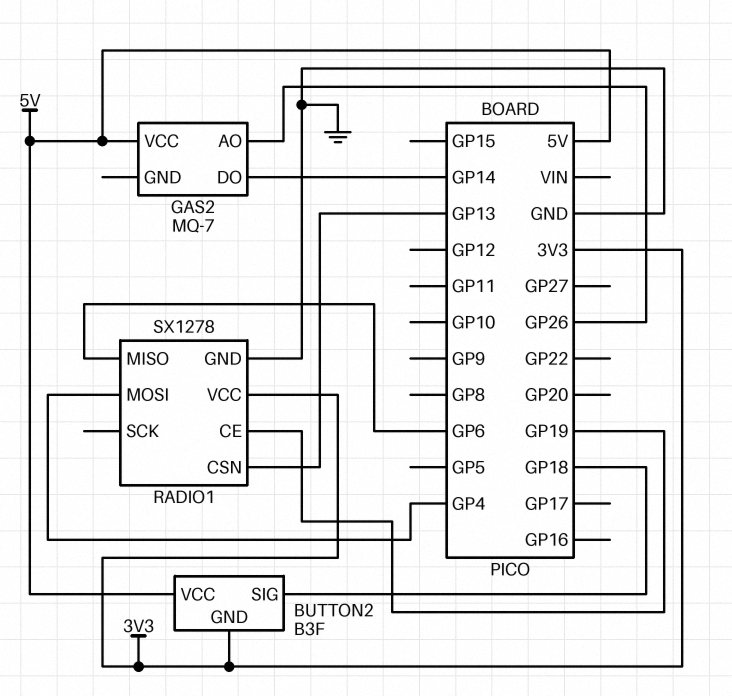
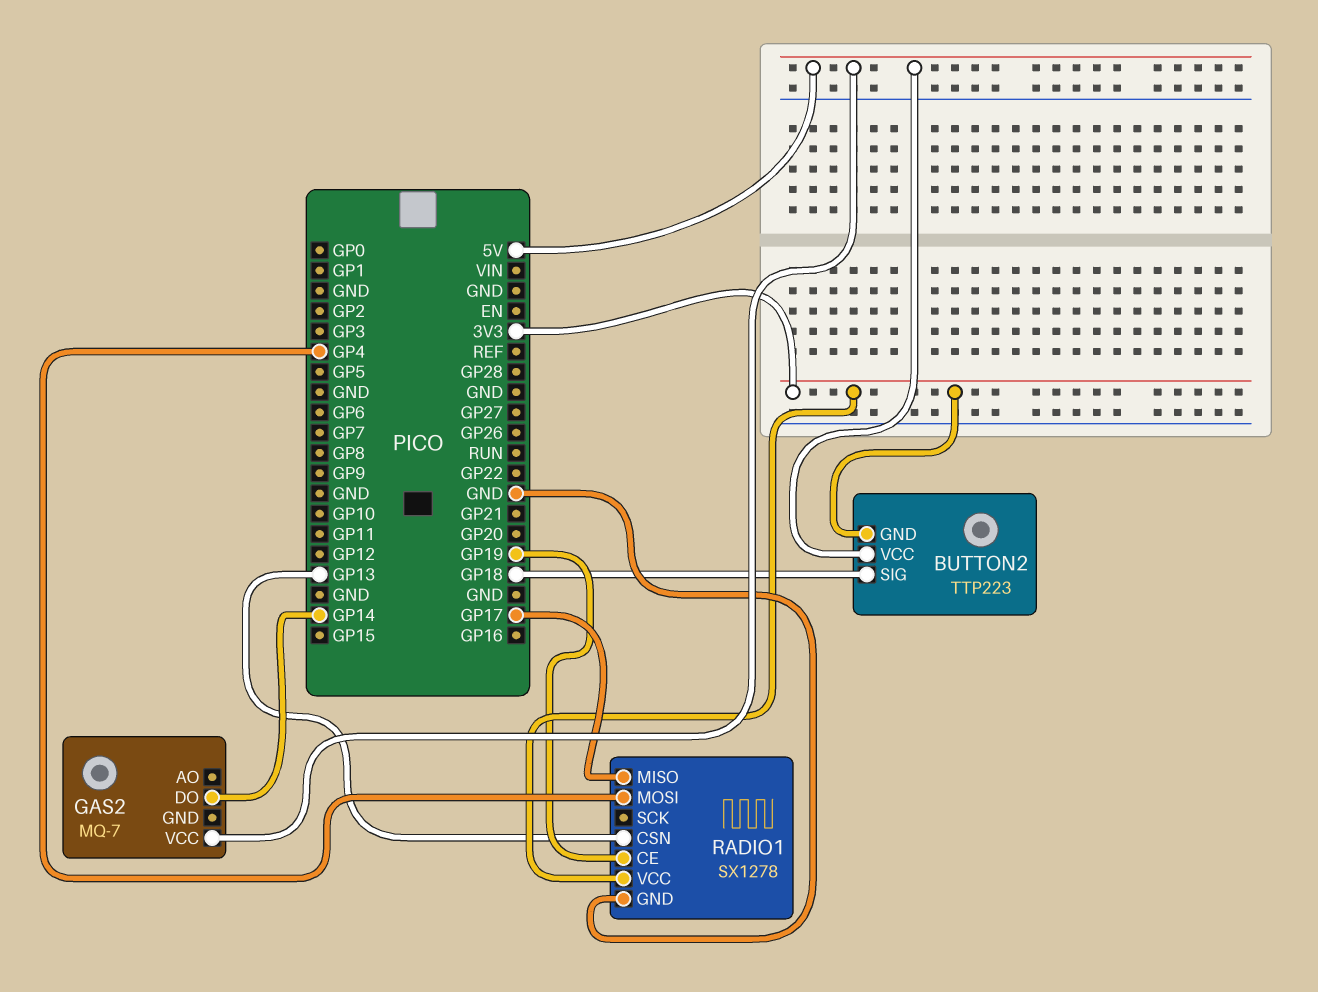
BUTTON2: B3F -> TTP223
GAS2 pin AO: GP26 -> none
RADIO1 pin MISO: GP6 -> GP17

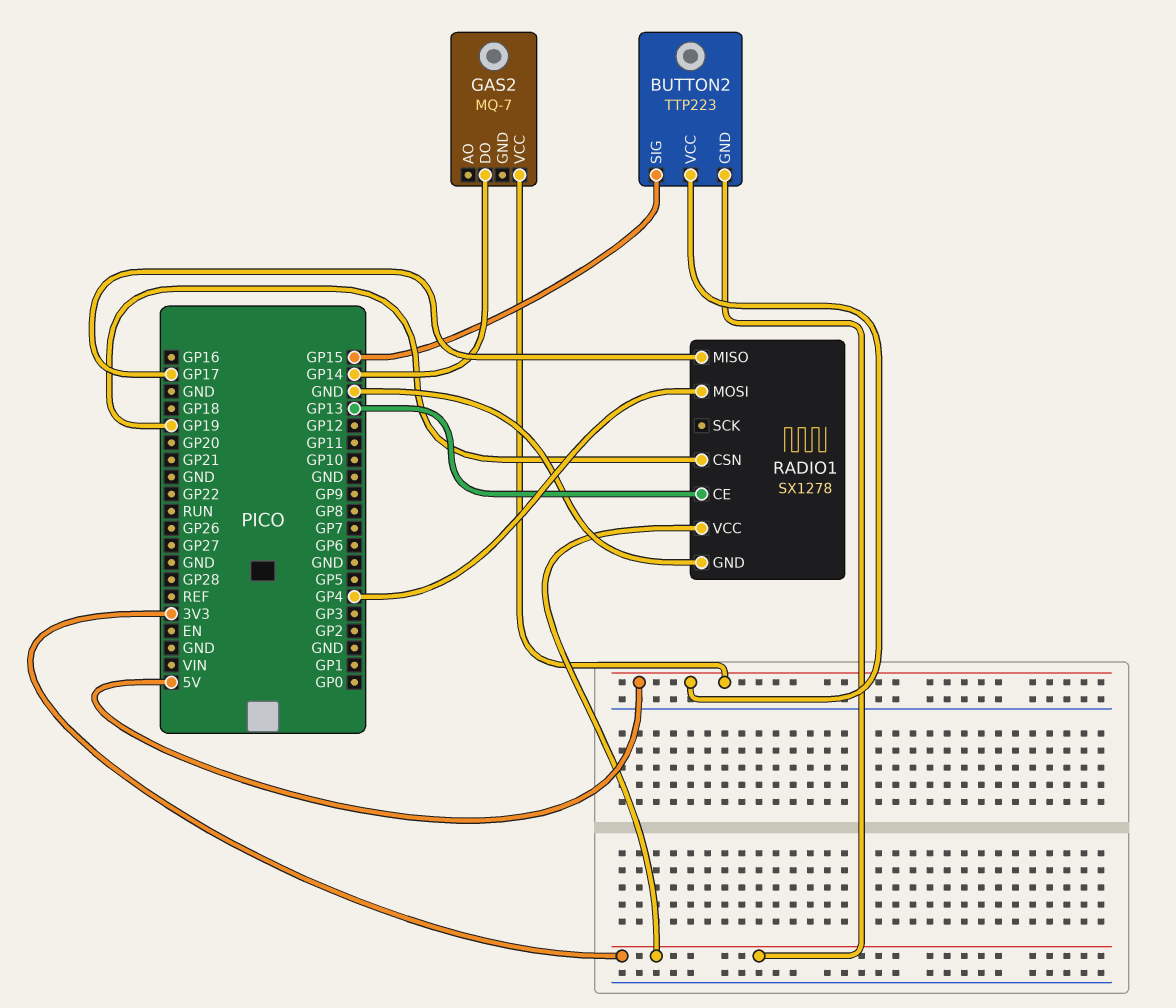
BUTTON2 pin SIG: GP18 -> GP15
RADIO1 pin CE: GP19 -> GP13
RADIO1 pin CSN: GP13 -> GP19

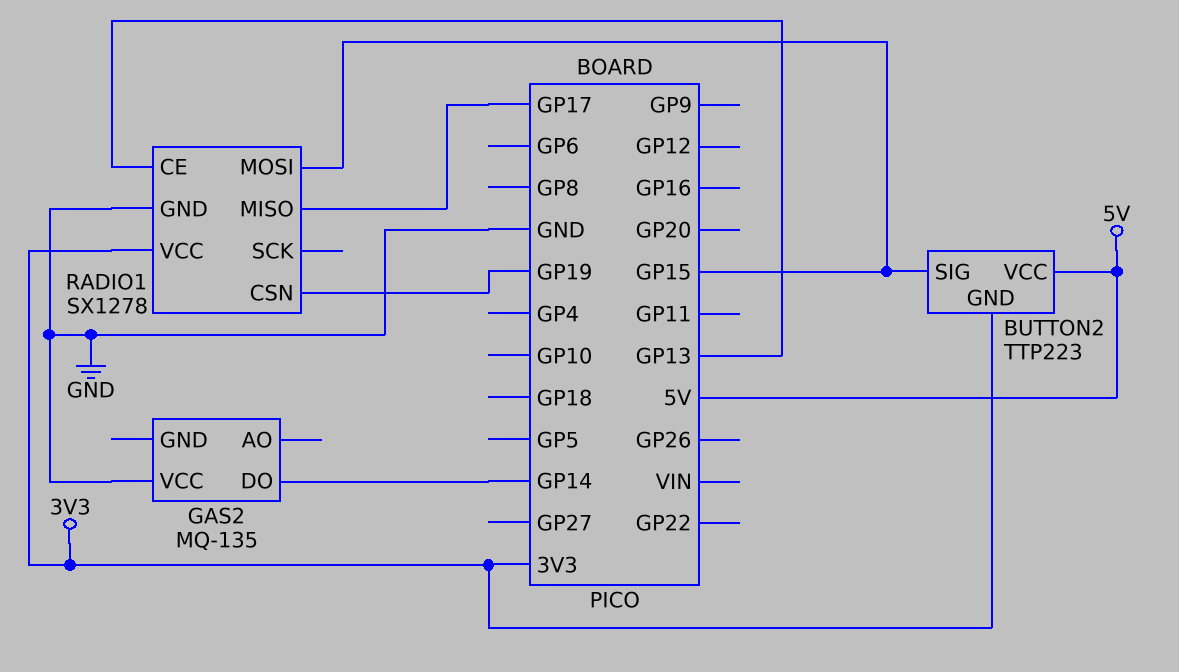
GAS2: MQ-7 -> MQ-135
GAS2 pin VCC: 5V -> GND
RADIO1 pin MOSI: GP4 -> GP15

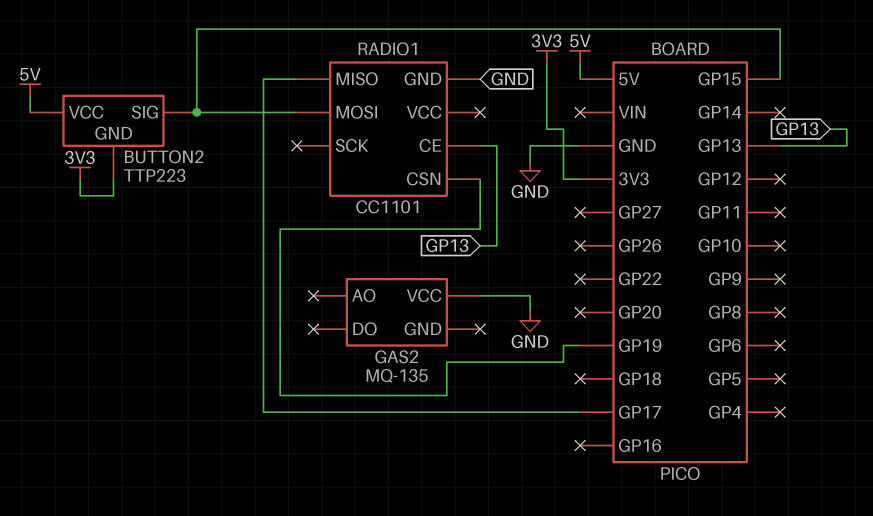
GAS2 pin DO: GP14 -> none
RADIO1: SX1278 -> CC1101
RADIO1 pin VCC: 3V3 -> none

